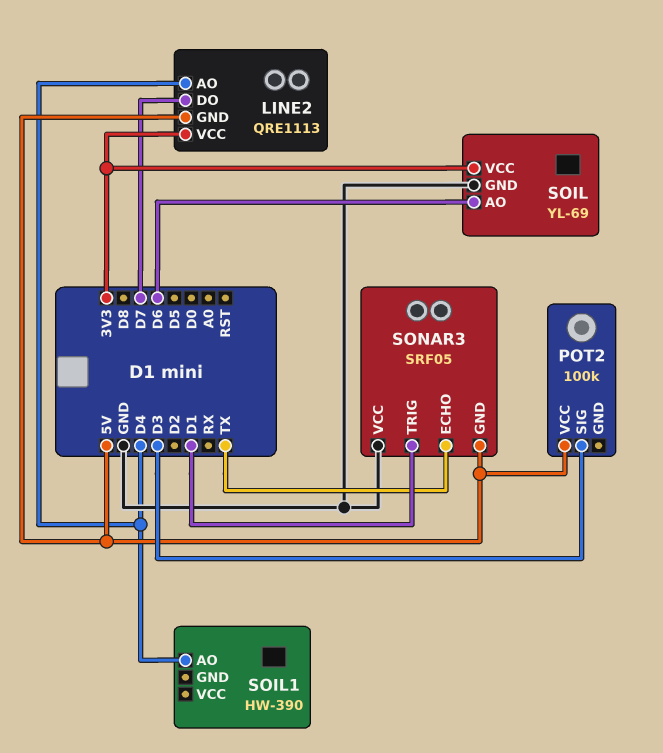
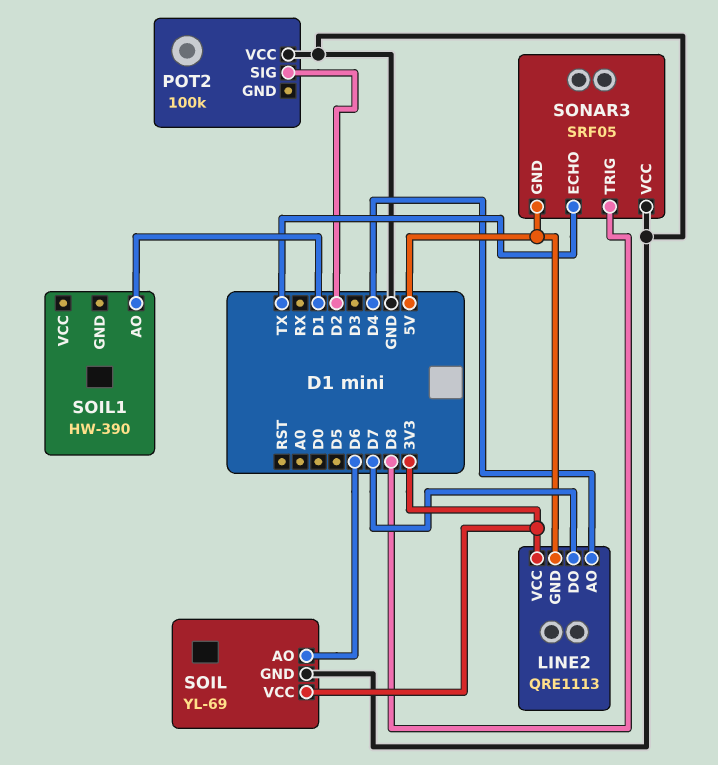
POT2 pin SIG: D3 -> D2
POT2 pin VCC: 5V -> GND
SOIL1 pin AO: D4 -> D1
SONAR3 pin TRIG: D1 -> D8

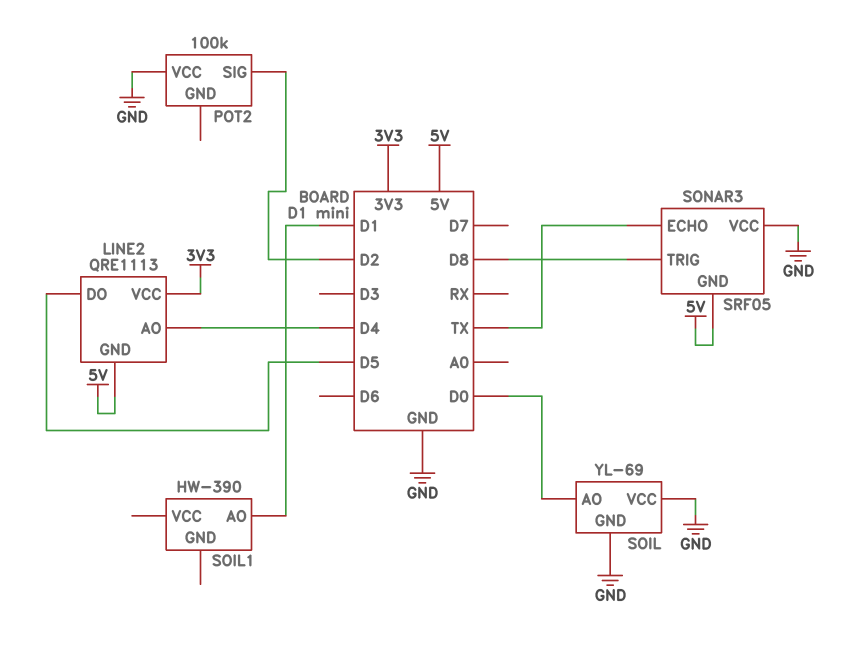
LINE2 pin DO: D7 -> D5
SOIL pin AO: D6 -> D0
SOIL pin VCC: 3V3 -> GND

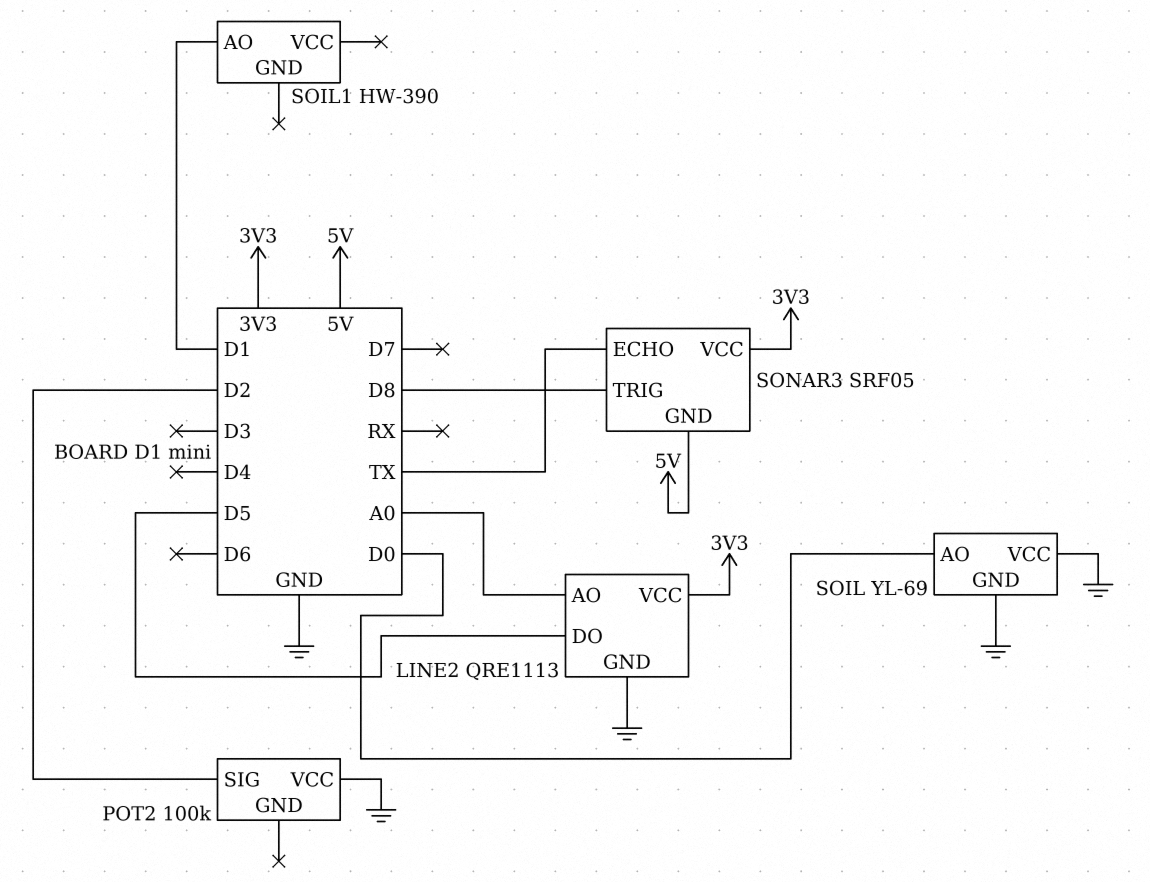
LINE2 pin AO: D4 -> A0
LINE2 pin GND: 5V -> GND
SONAR3 pin VCC: GND -> 3V3

